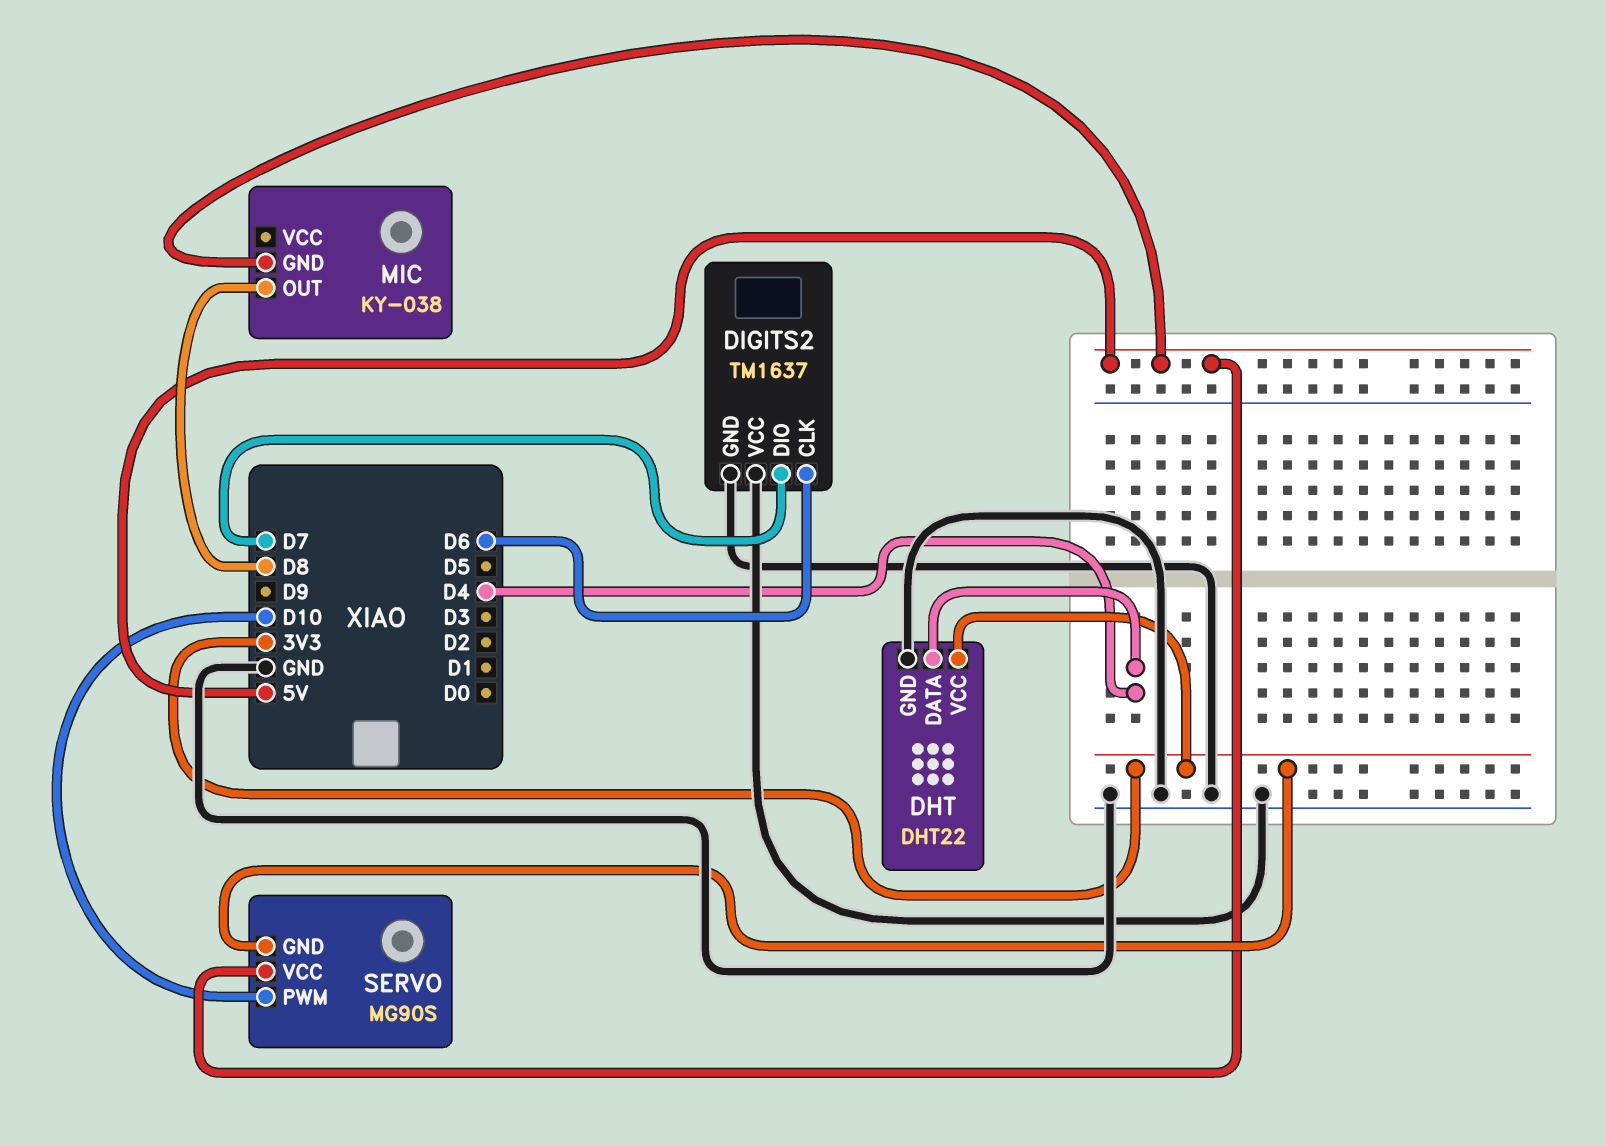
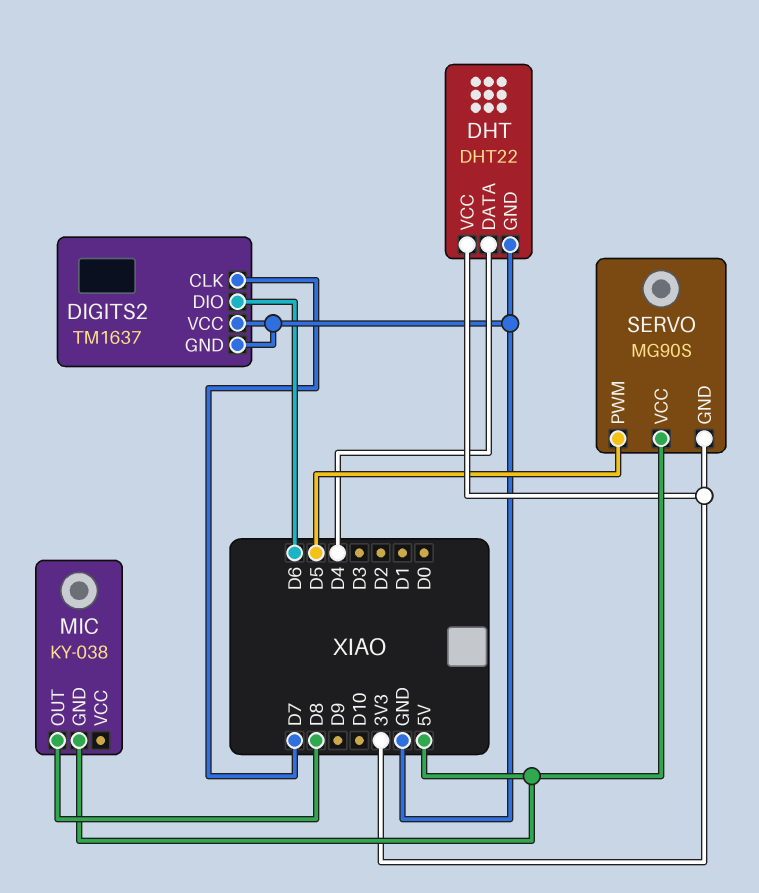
DIGITS2 pin CLK: D6 -> D7
DIGITS2 pin DIO: D7 -> D6
SERVO pin PWM: D10 -> D5

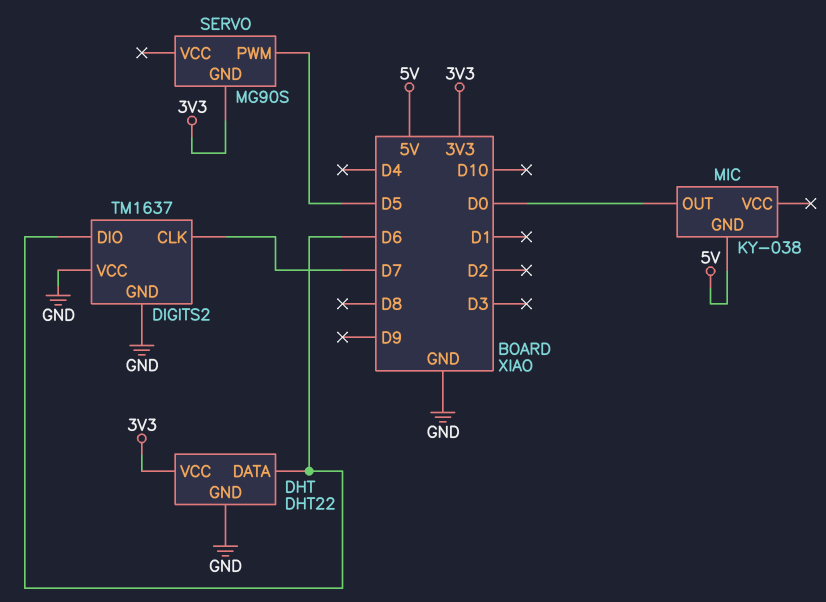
DHT pin DATA: D4 -> D6
MIC pin OUT: D8 -> D0
SERVO pin VCC: 5V -> none

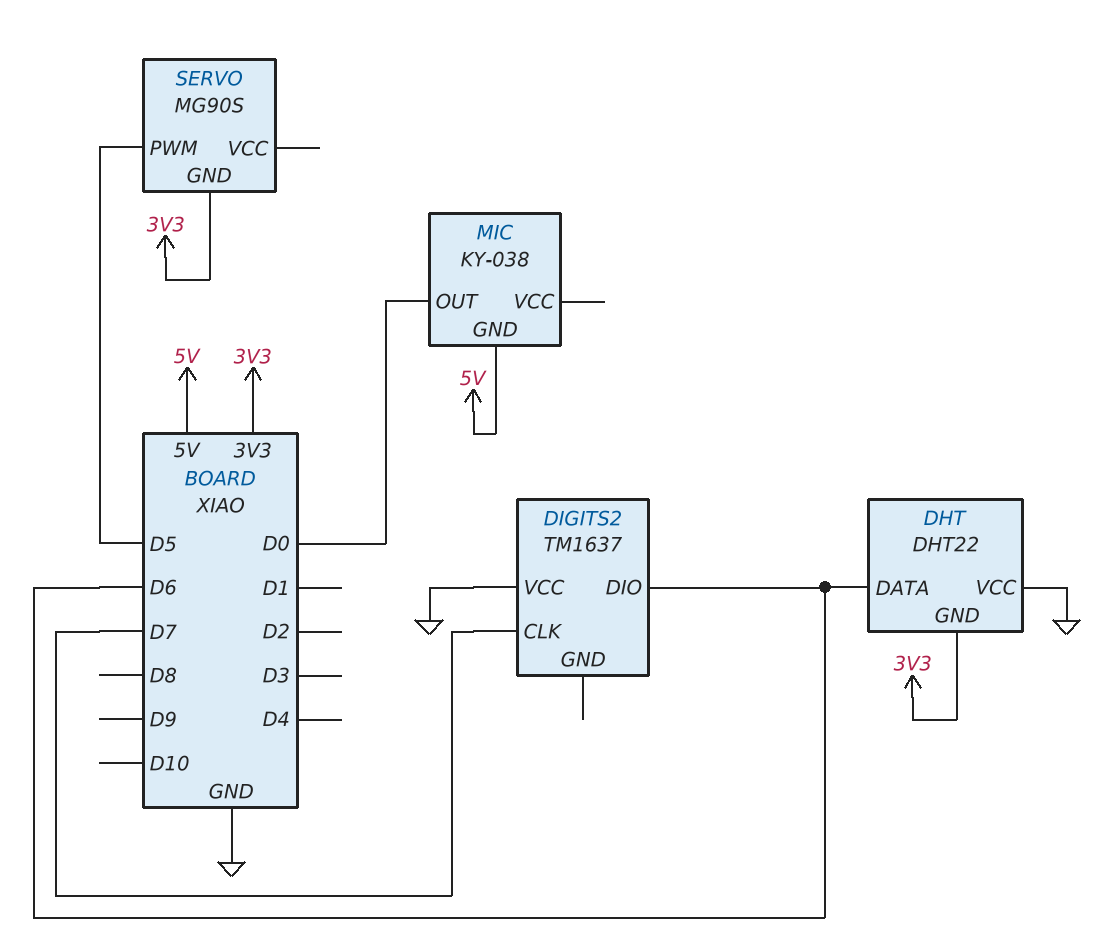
DHT pin GND: GND -> 3V3
DHT pin VCC: 3V3 -> GND
DIGITS2 pin GND: GND -> none

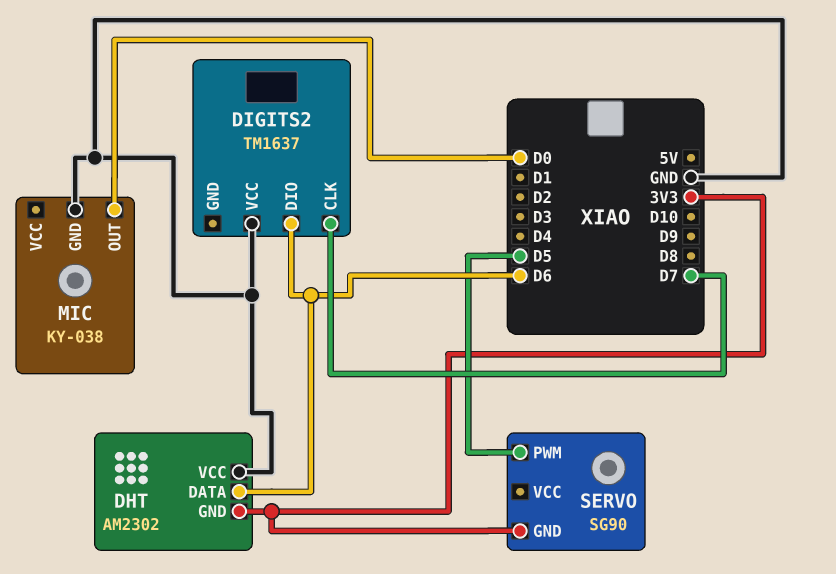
DHT: DHT22 -> AM2302
MIC pin GND: 5V -> GND
SERVO: MG90S -> SG90

